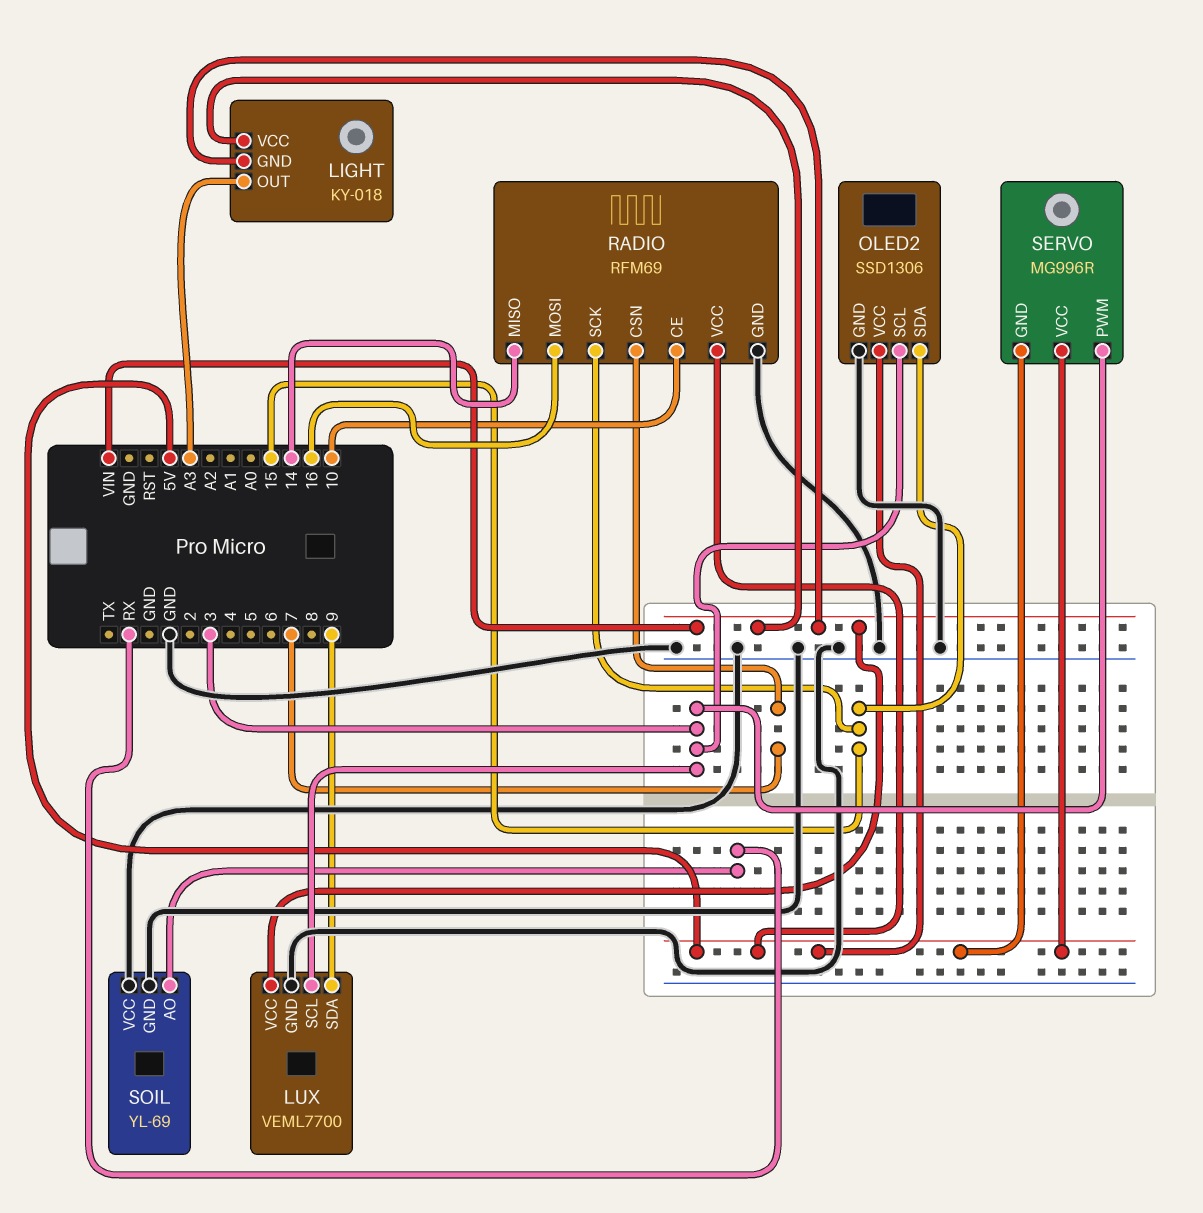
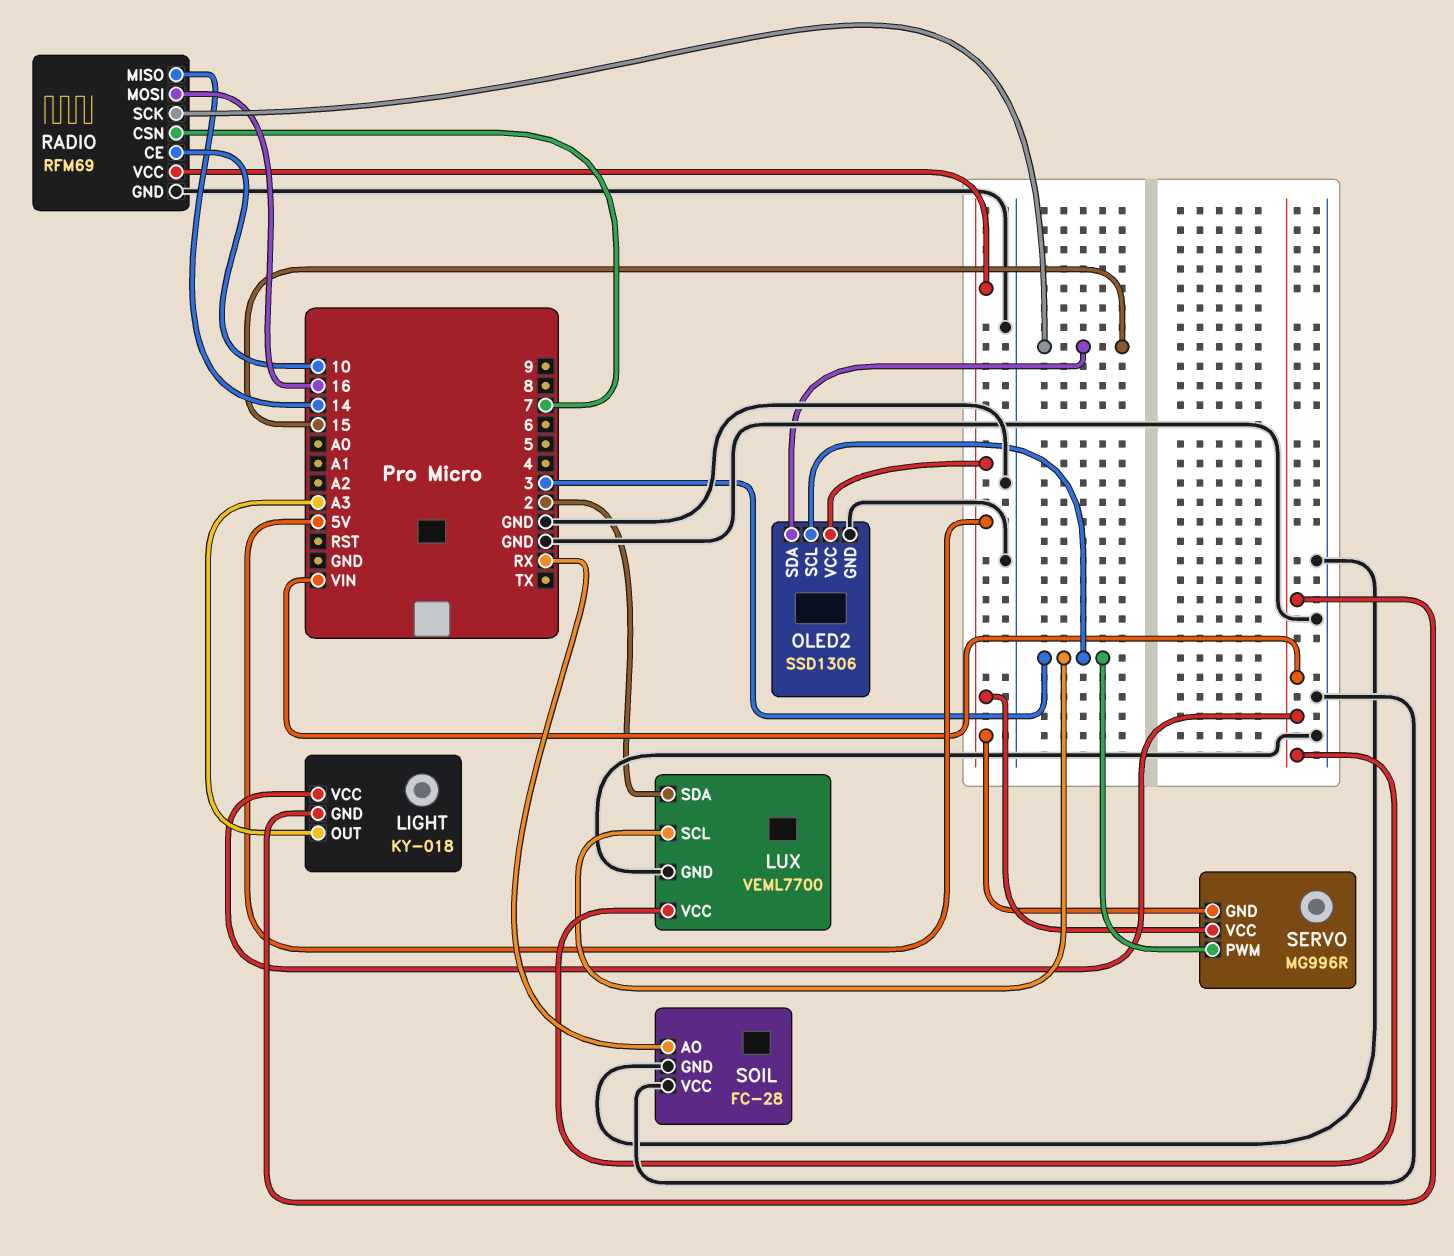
LUX pin SDA: 9 -> 2
SOIL: YL-69 -> FC-28

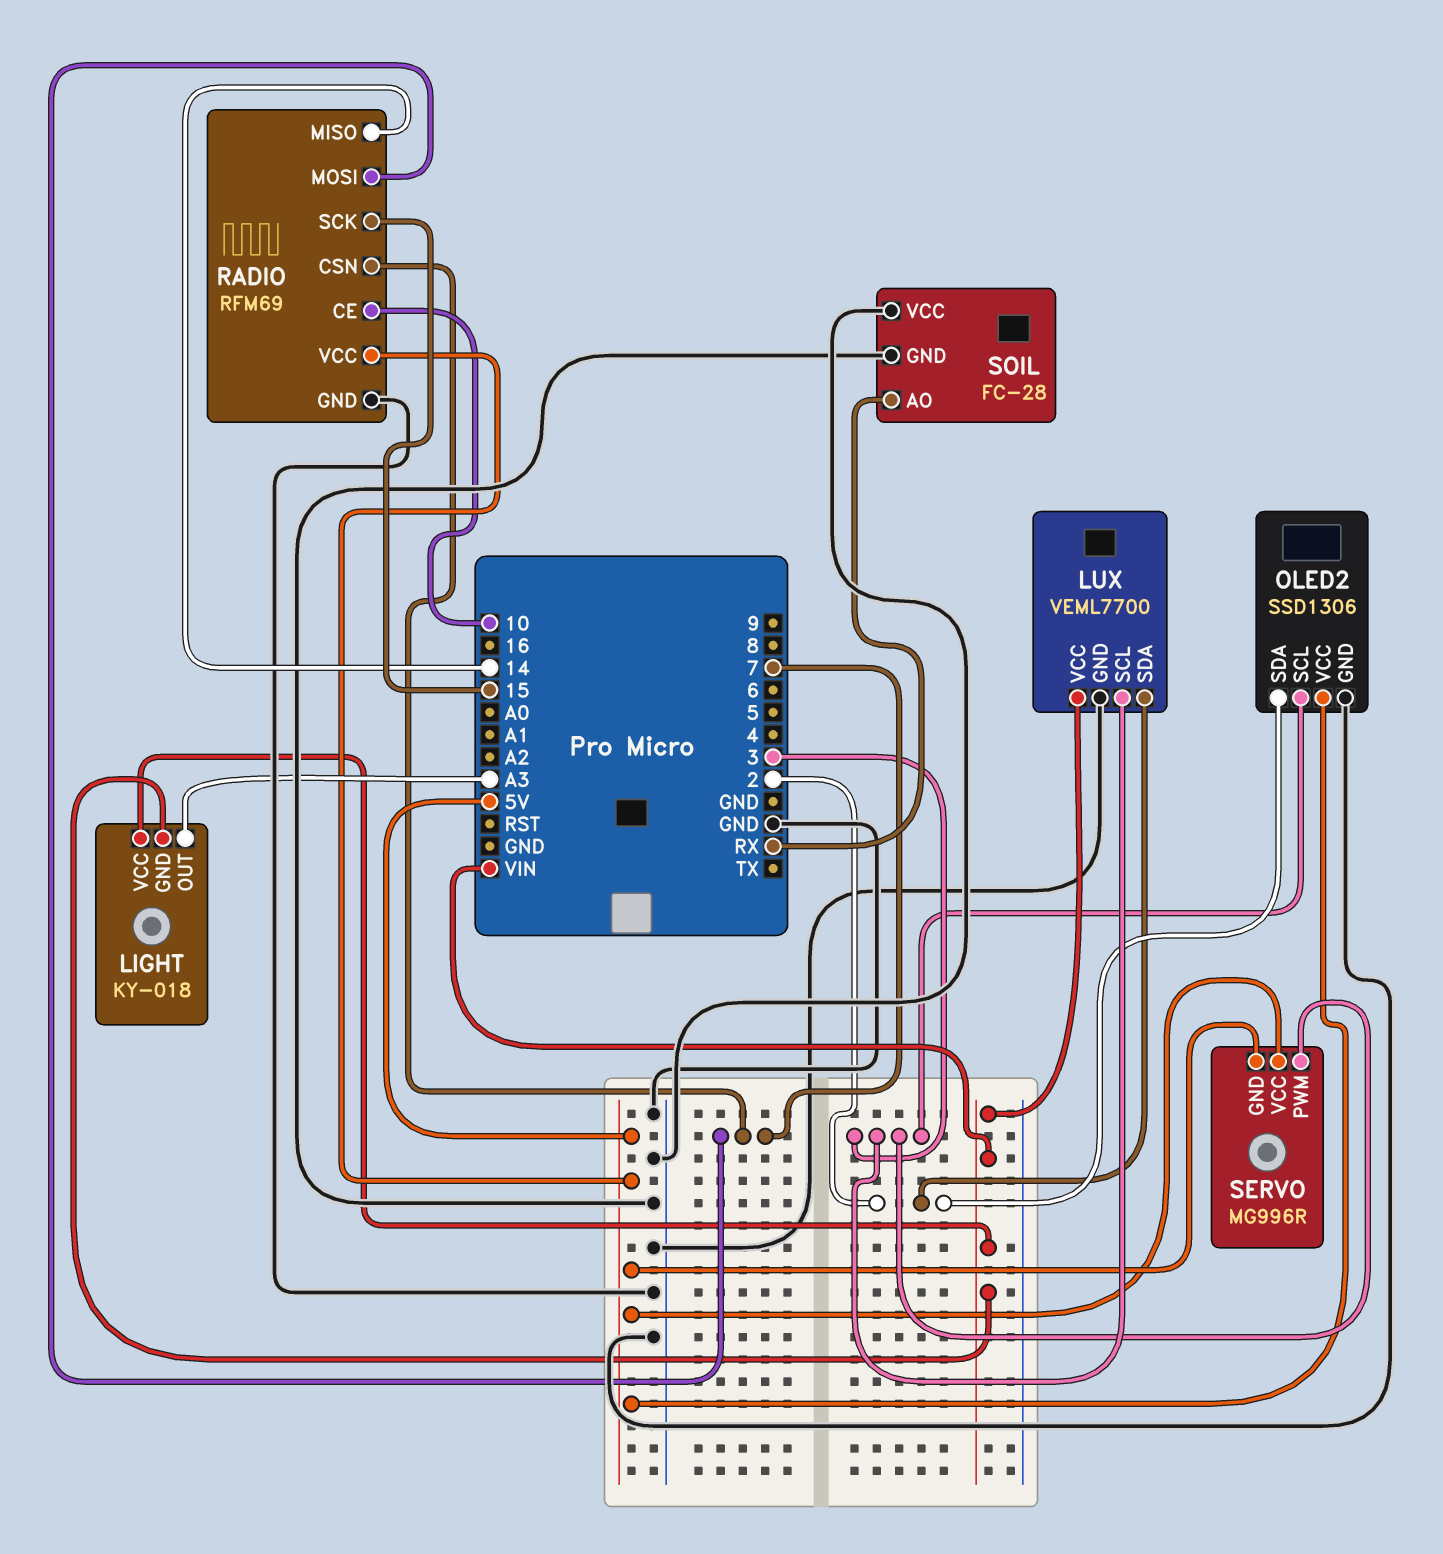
OLED2 pin SDA: 15 -> 2
RADIO pin MOSI: 16 -> 7

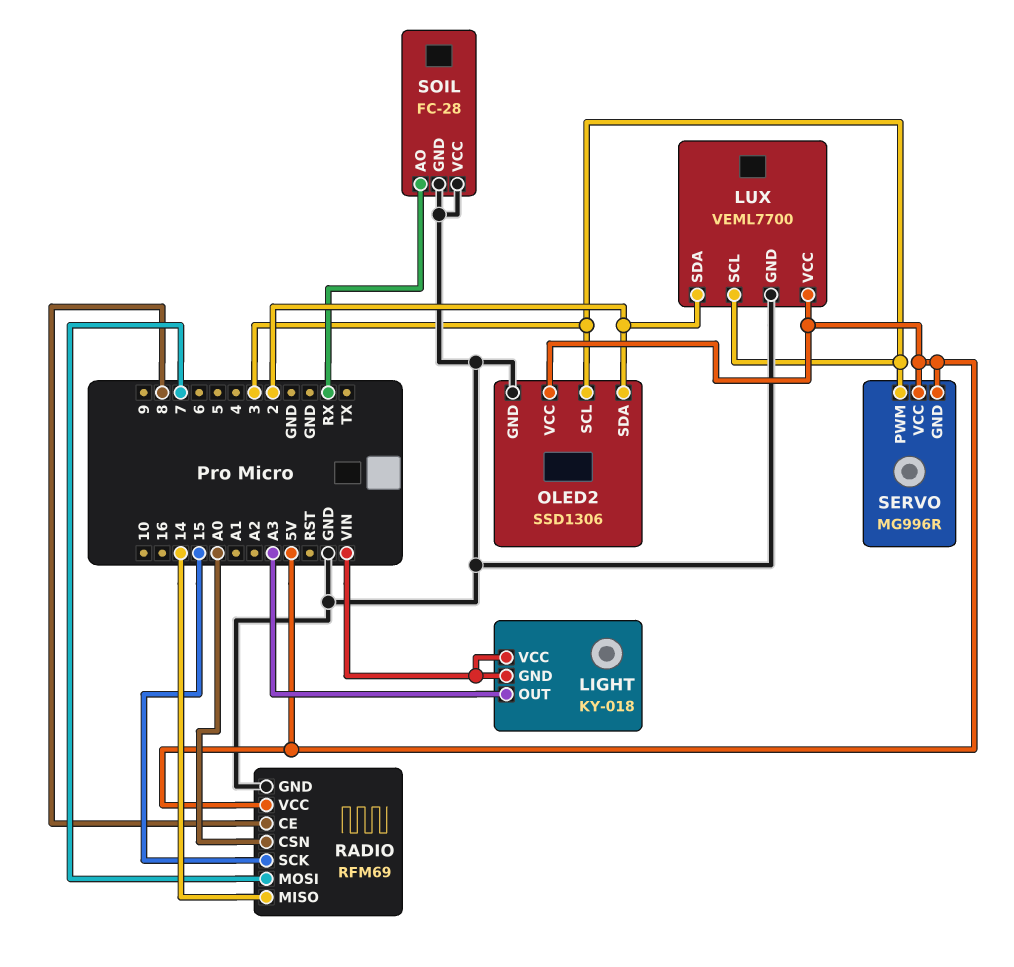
LUX pin VCC: VIN -> 5V
RADIO pin CE: 10 -> 8
RADIO pin CSN: 7 -> A0

